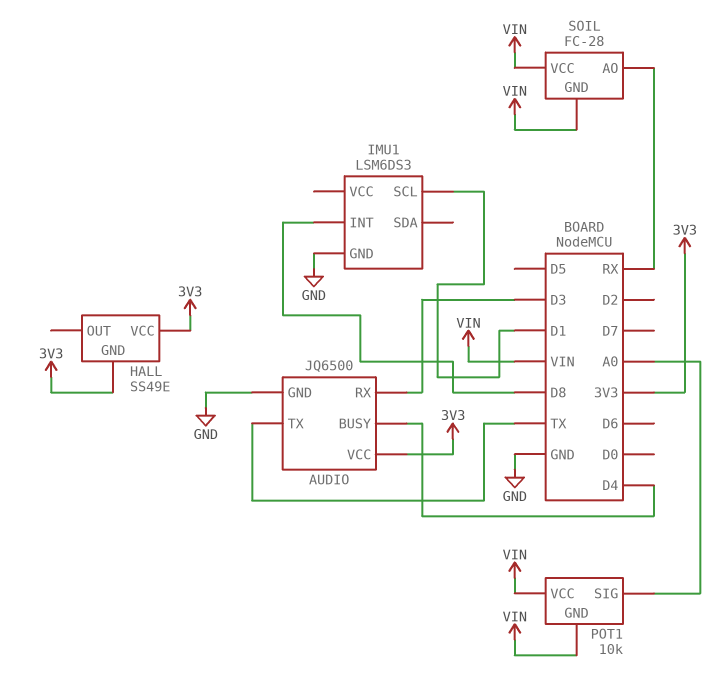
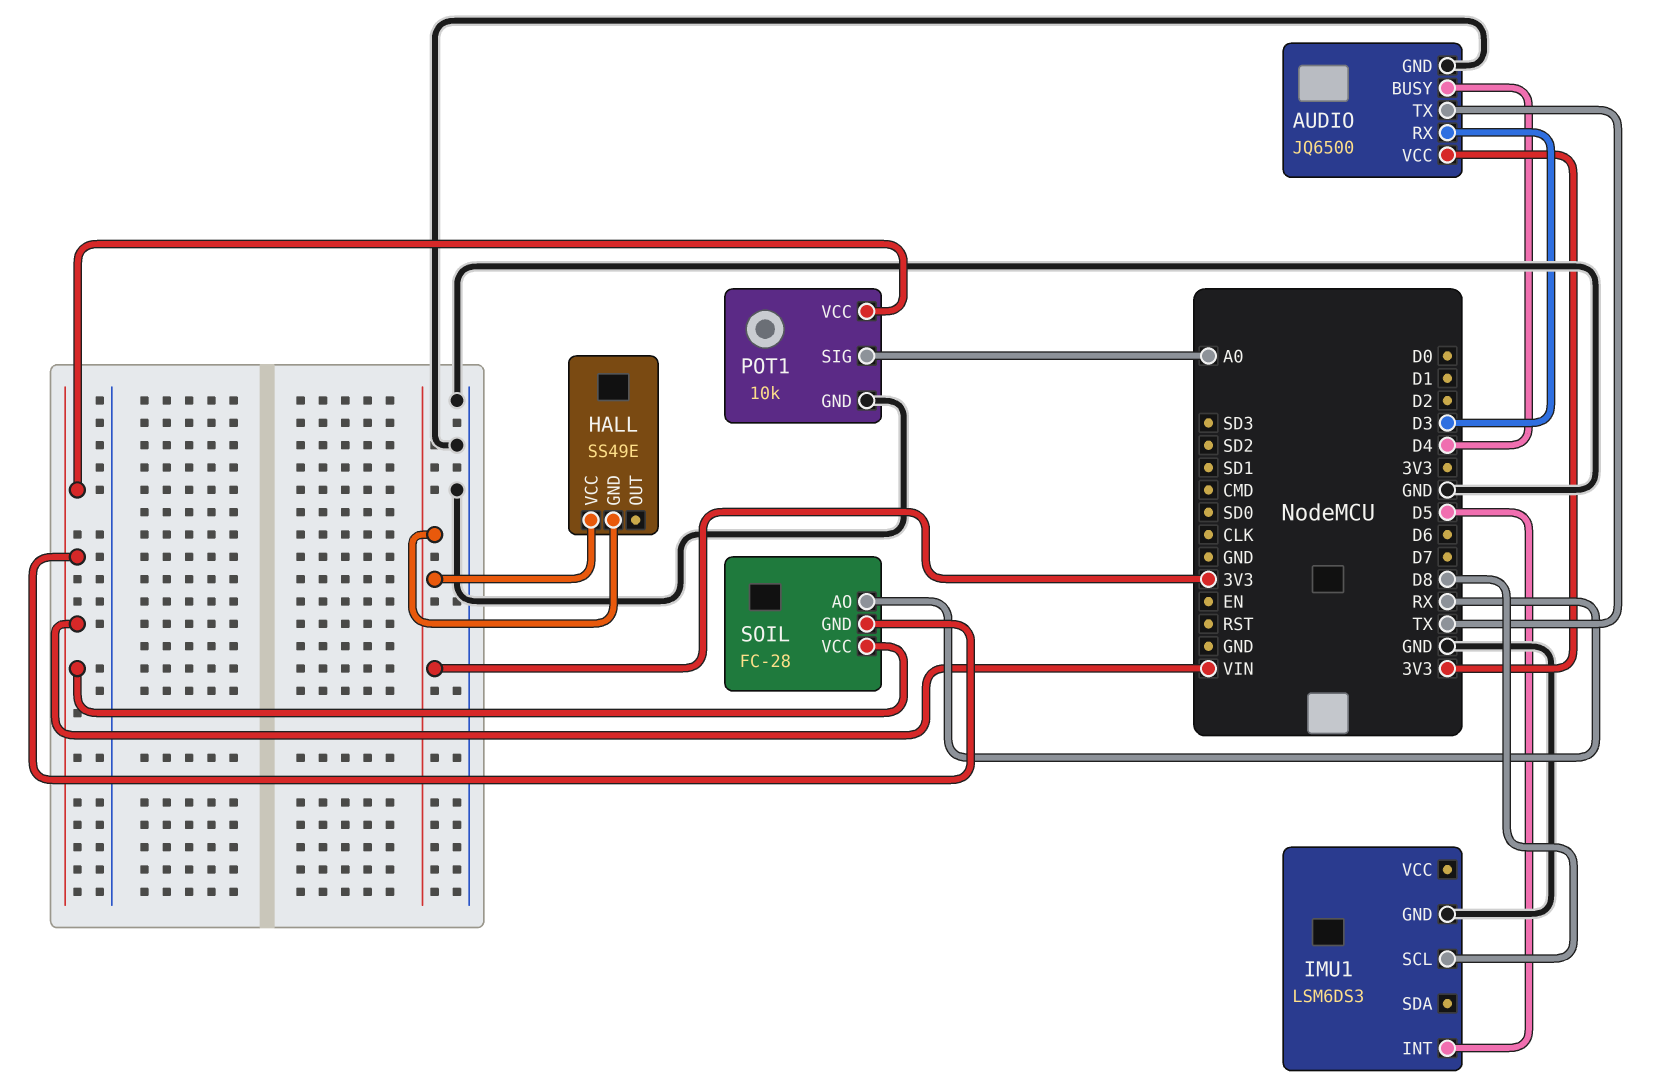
IMU1 pin INT: D8 -> D5
IMU1 pin SCL: D1 -> D8
POT1 pin GND: VIN -> GND

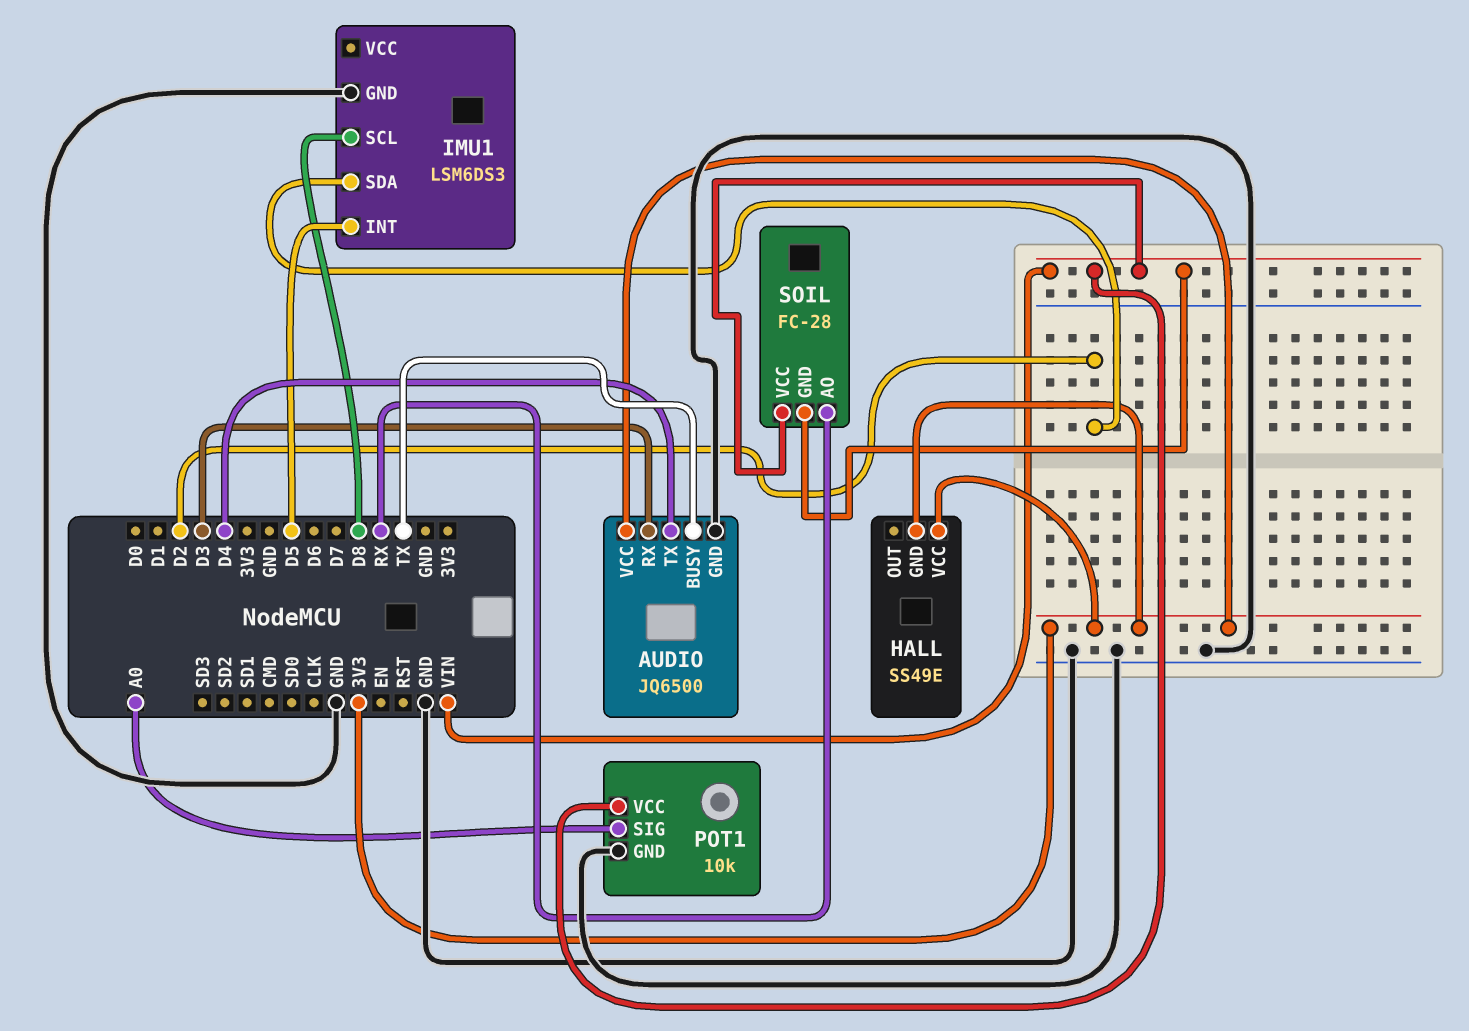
AUDIO pin BUSY: D4 -> TX
AUDIO pin TX: TX -> D4
IMU1 pin SDA: none -> D2

